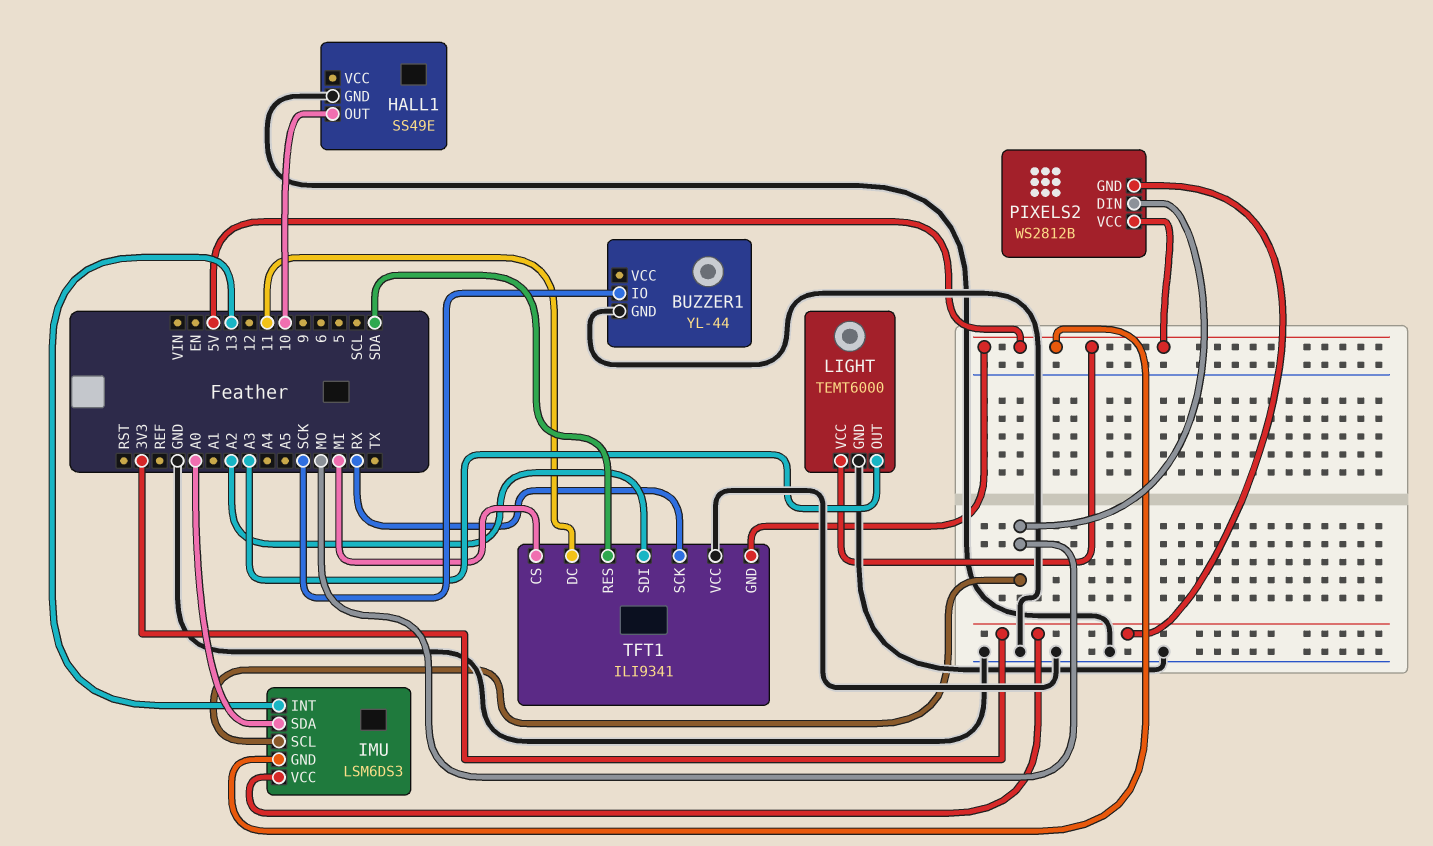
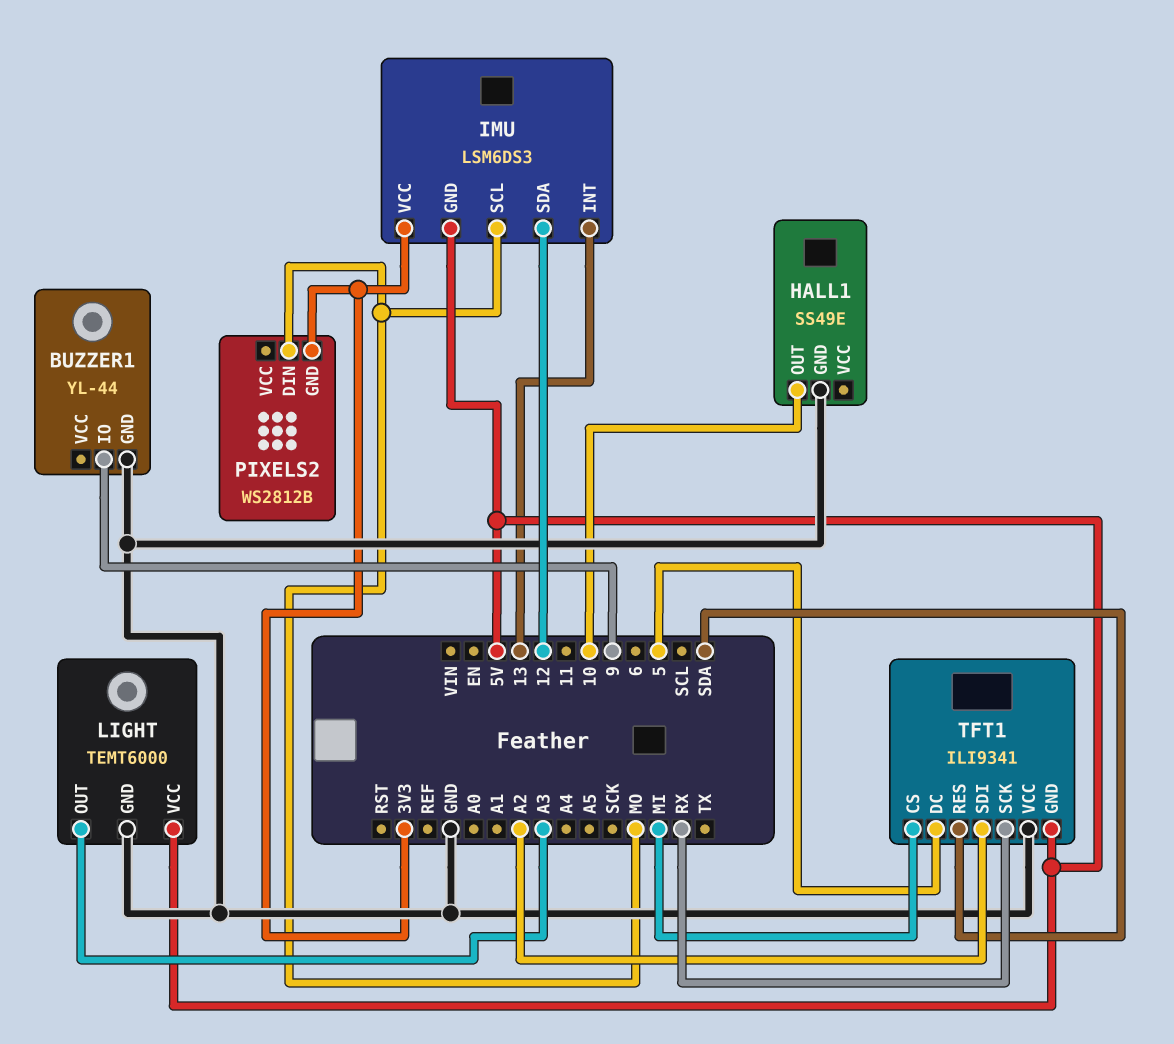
BUZZER1 pin IO: SCK -> 9
IMU pin SDA: A0 -> 12
PIXELS2 pin VCC: 5V -> none
TFT1 pin DC: 11 -> 5

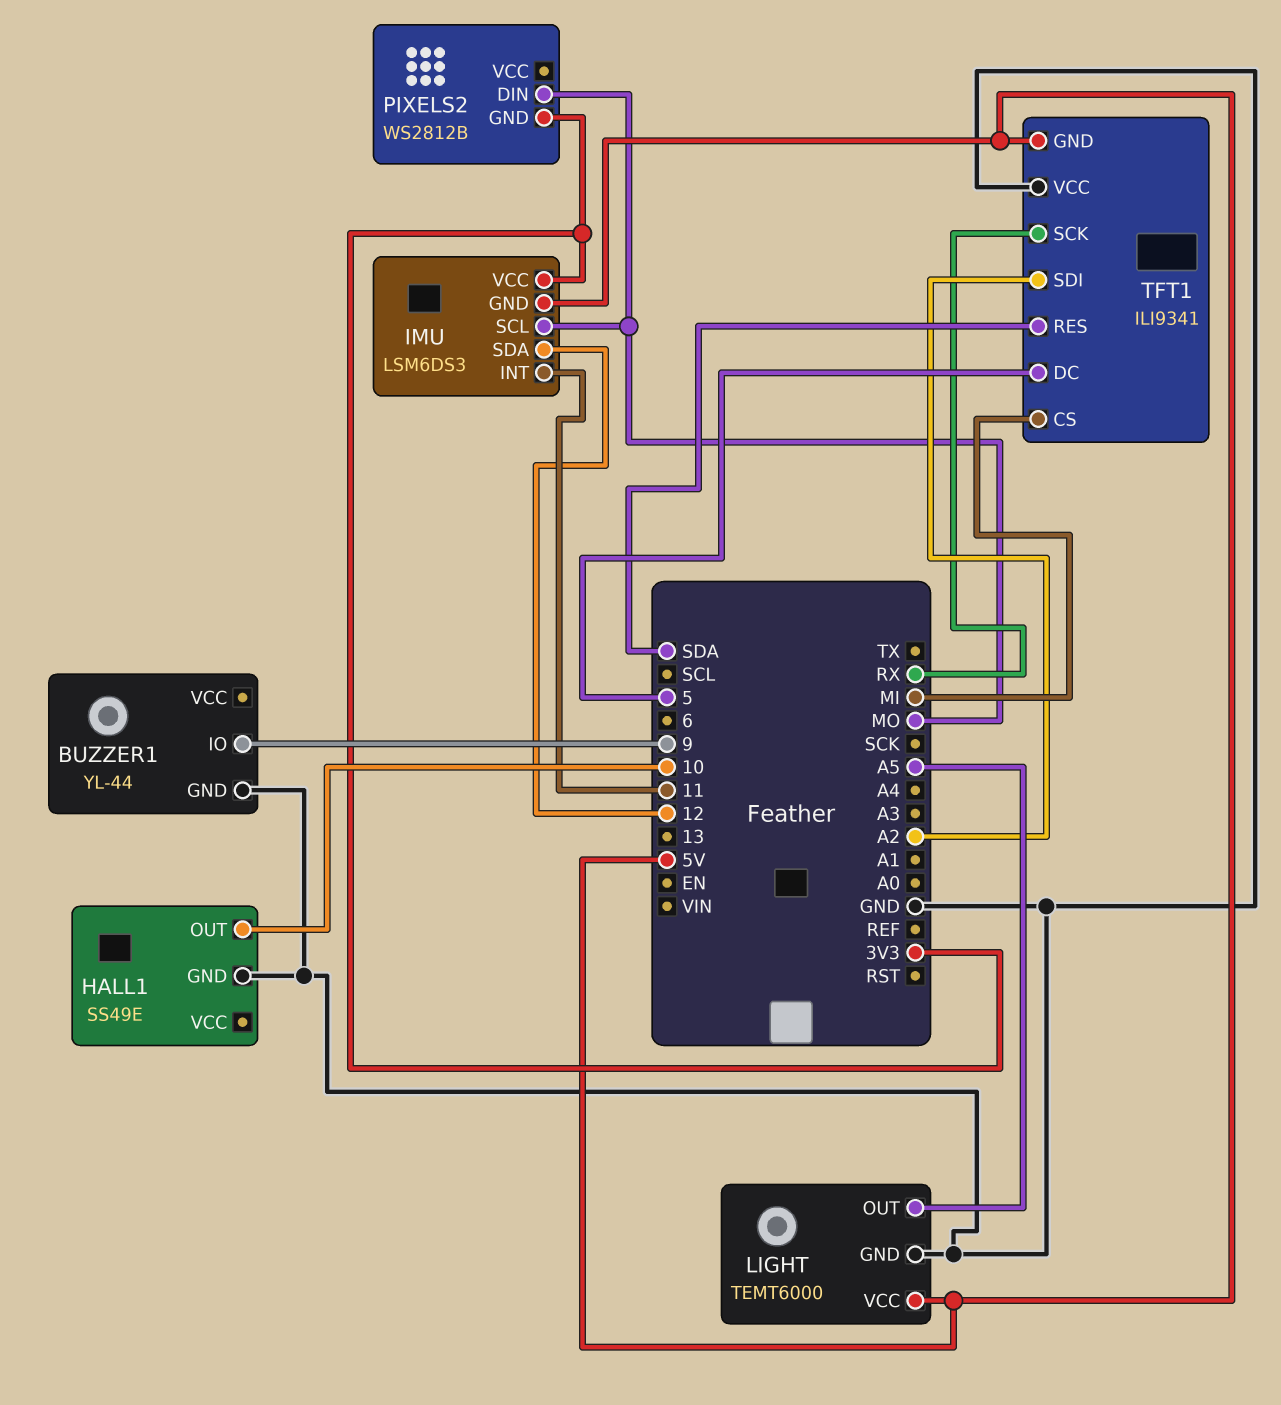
IMU pin INT: 13 -> 11
LIGHT pin OUT: A3 -> A5

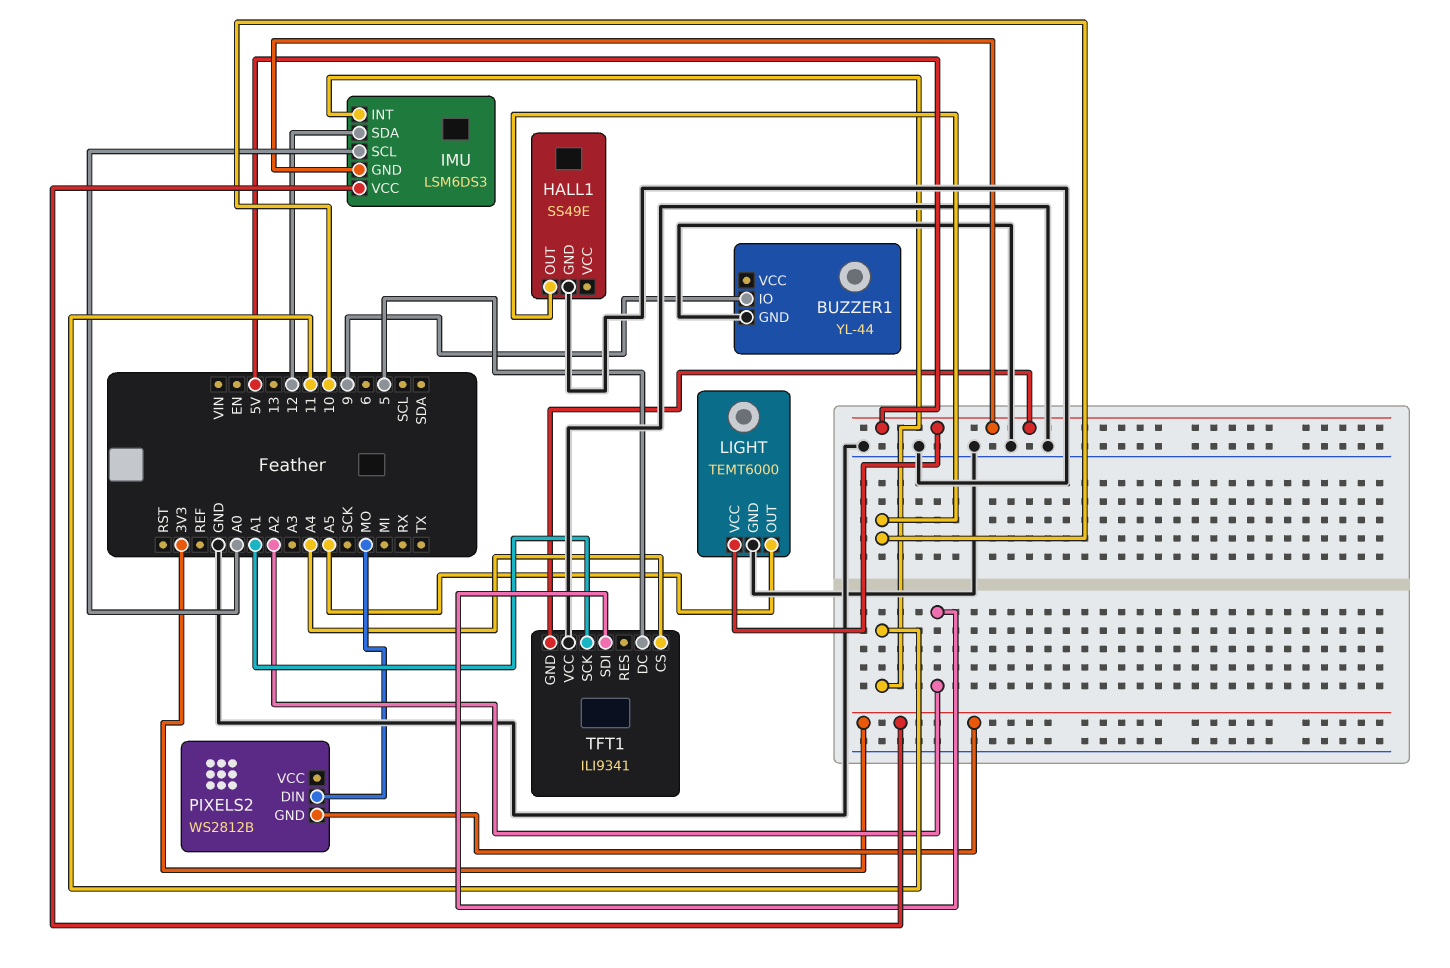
IMU pin SCL: MO -> A0
TFT1 pin CS: MI -> A4
TFT1 pin RES: SDA -> none
TFT1 pin SCK: RX -> A1

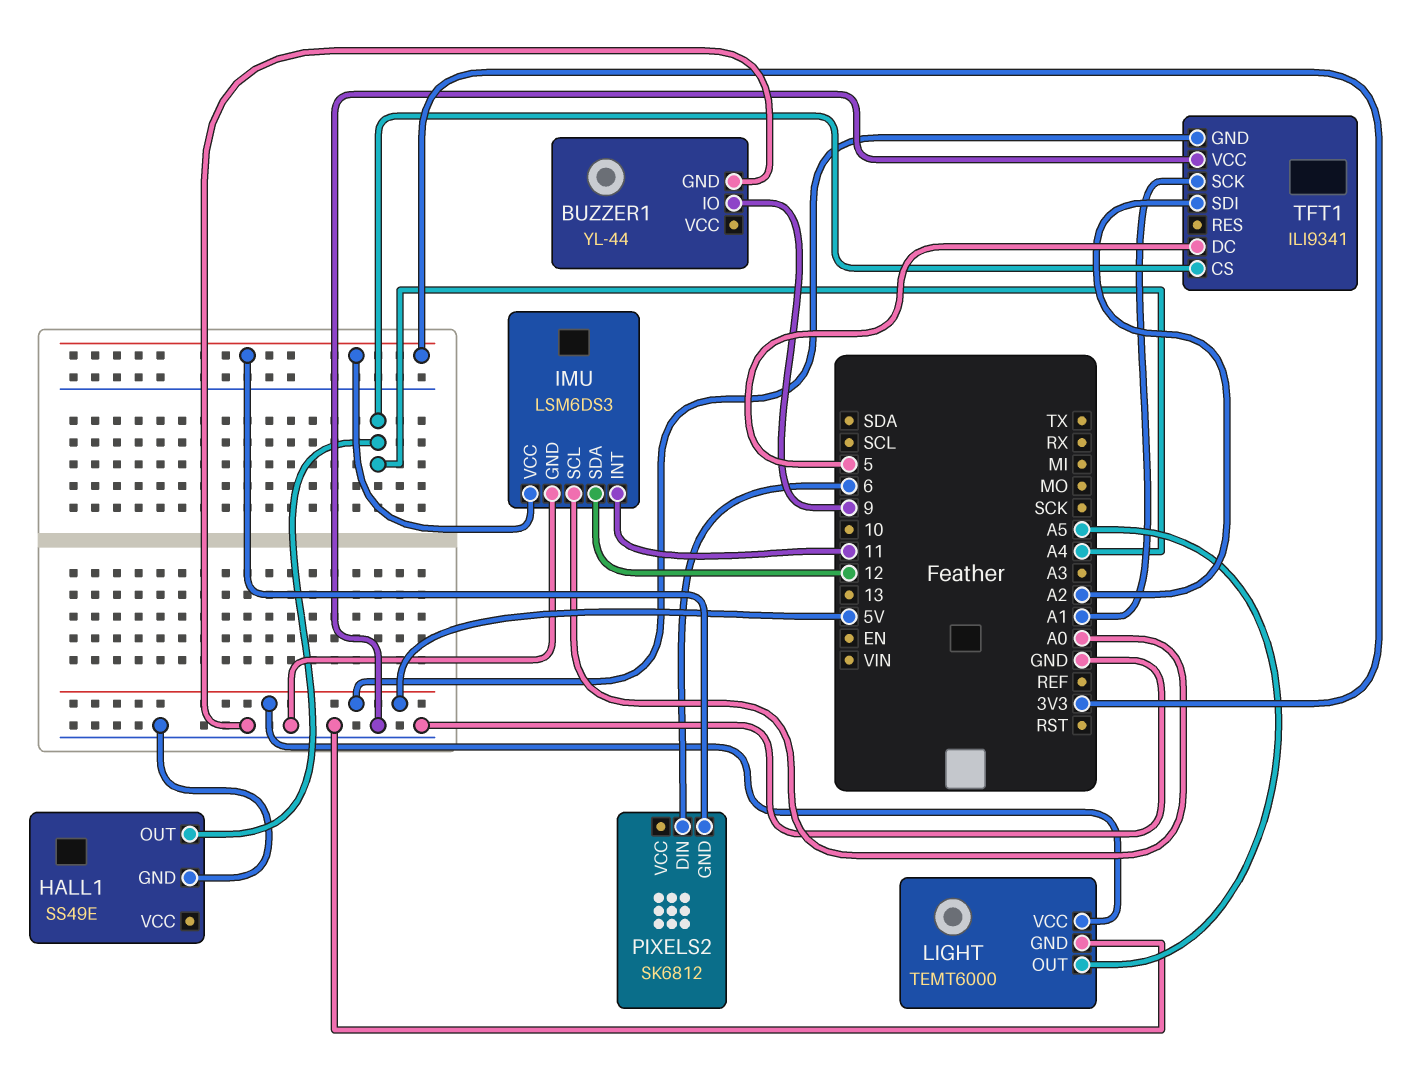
HALL1 pin OUT: 10 -> A4
IMU pin GND: 5V -> GND
PIXELS2: WS2812B -> SK6812
PIXELS2 pin DIN: MO -> 6

